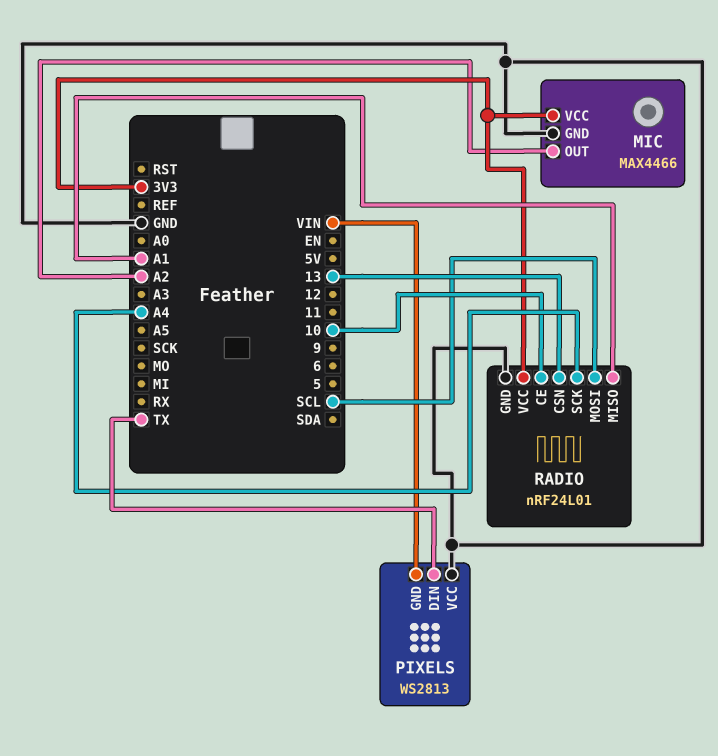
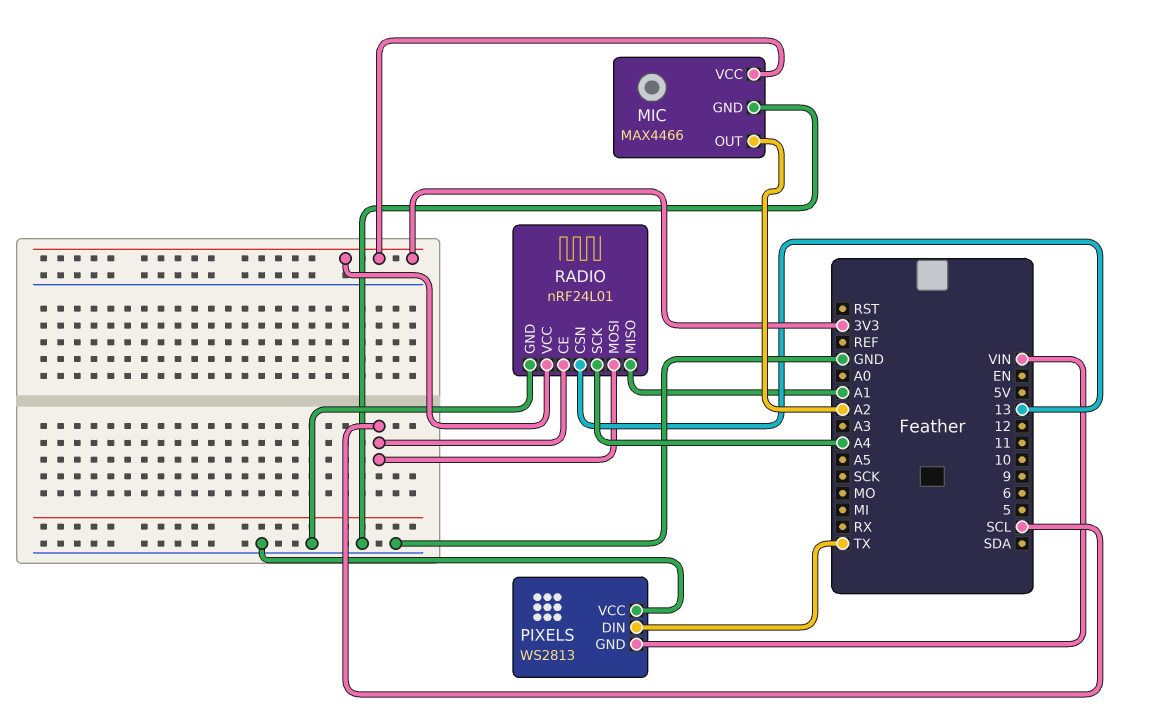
RADIO pin CE: 10 -> SCL

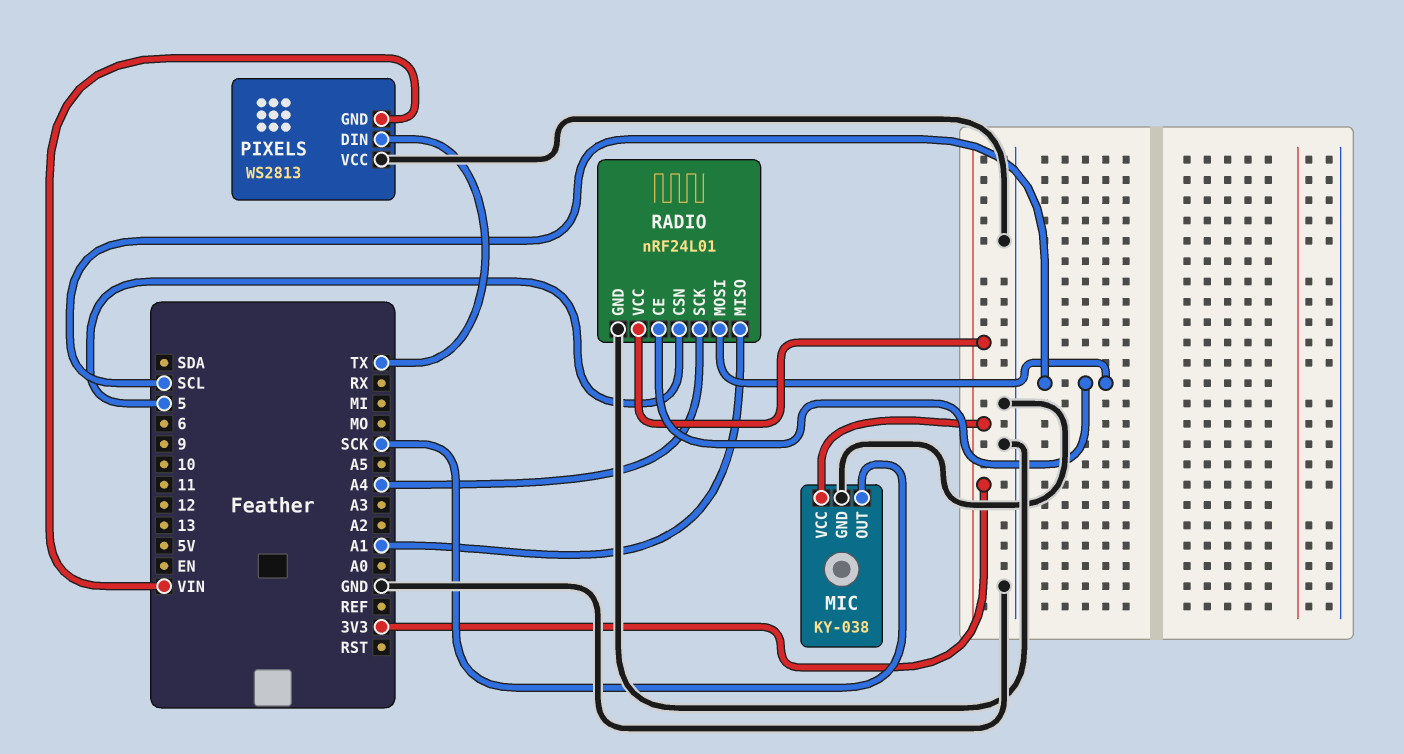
MIC: MAX4466 -> KY-038
MIC pin OUT: A2 -> SCK
RADIO pin CSN: 13 -> 5

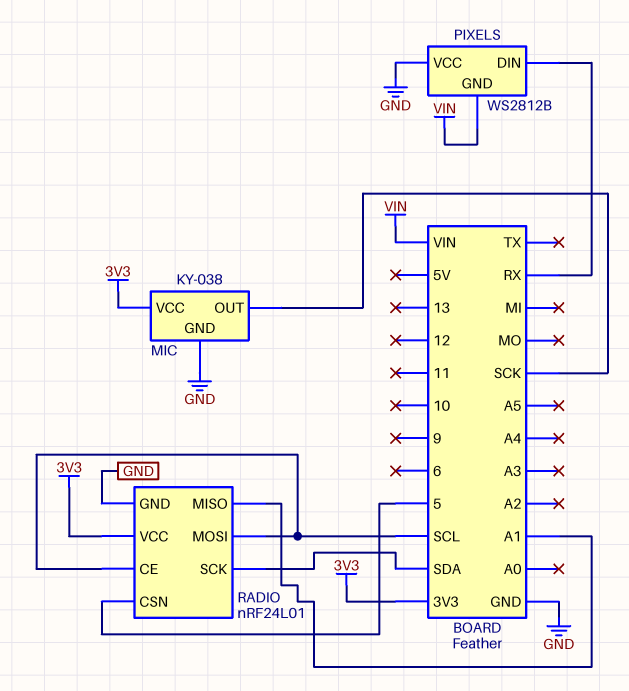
PIXELS: WS2813 -> WS2812B
PIXELS pin DIN: TX -> RX
RADIO pin SCK: A4 -> SDA

